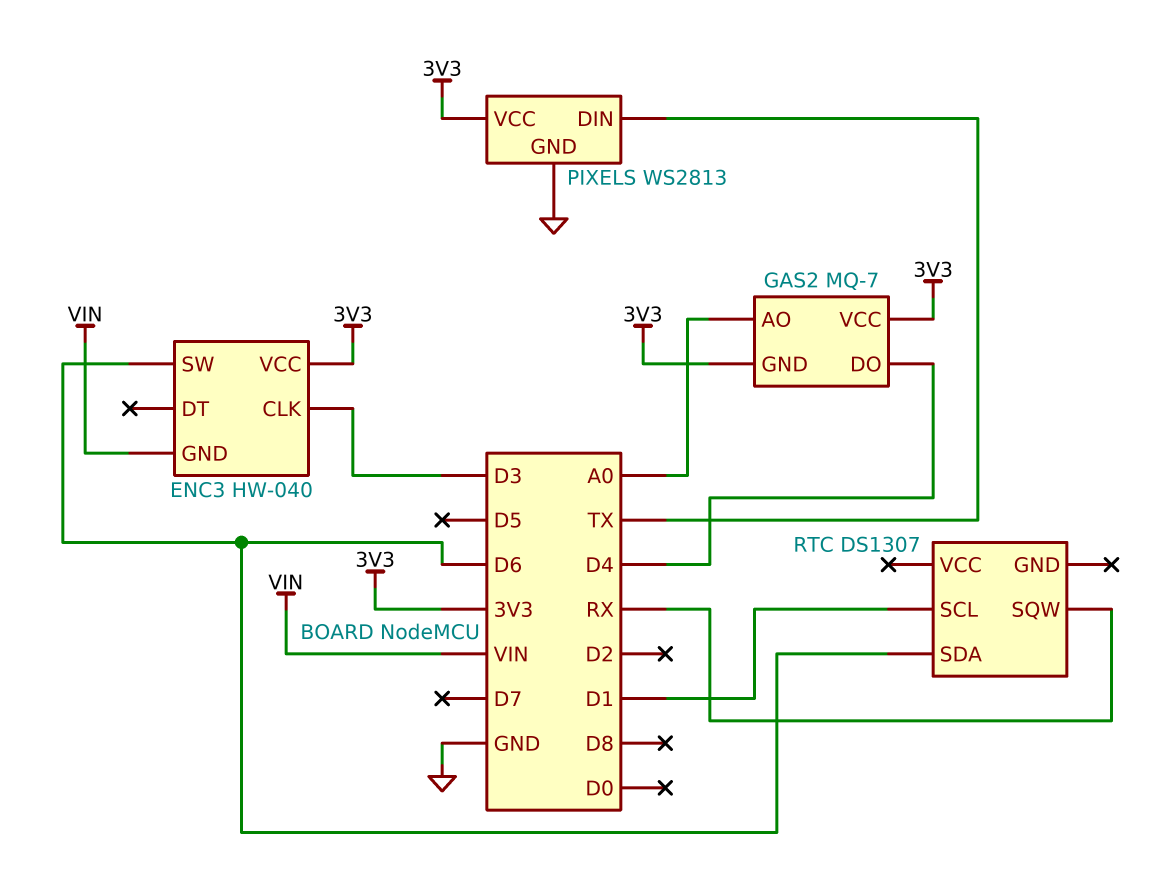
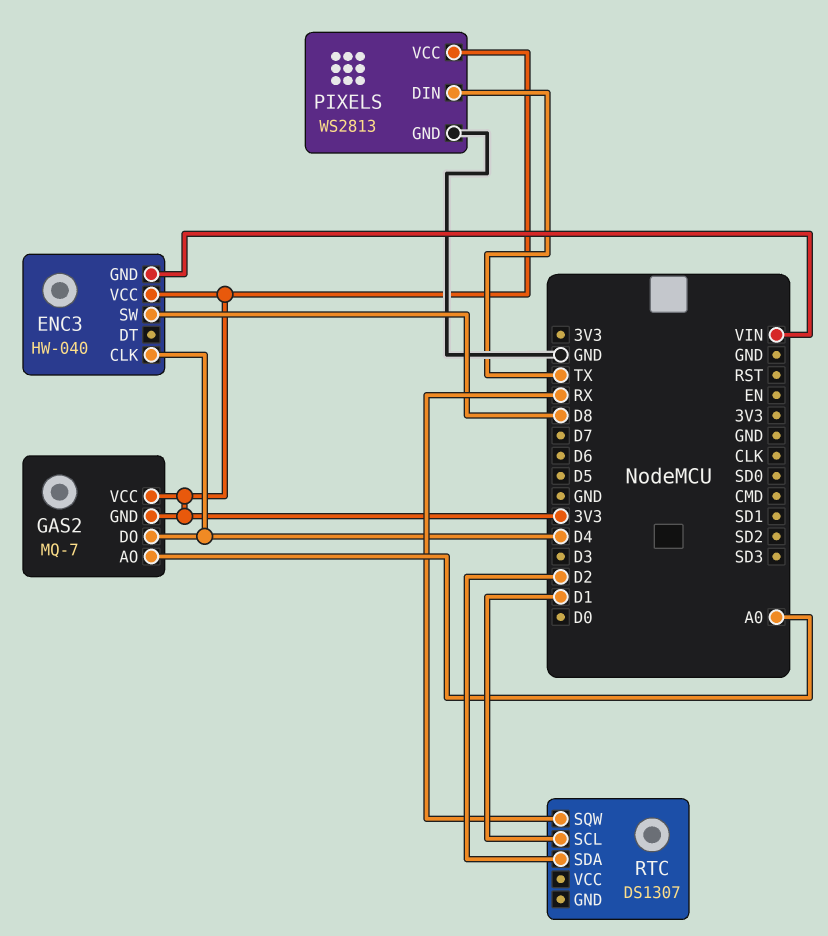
ENC3 pin CLK: D3 -> D4
ENC3 pin SW: D6 -> D8
RTC pin SDA: D6 -> D2

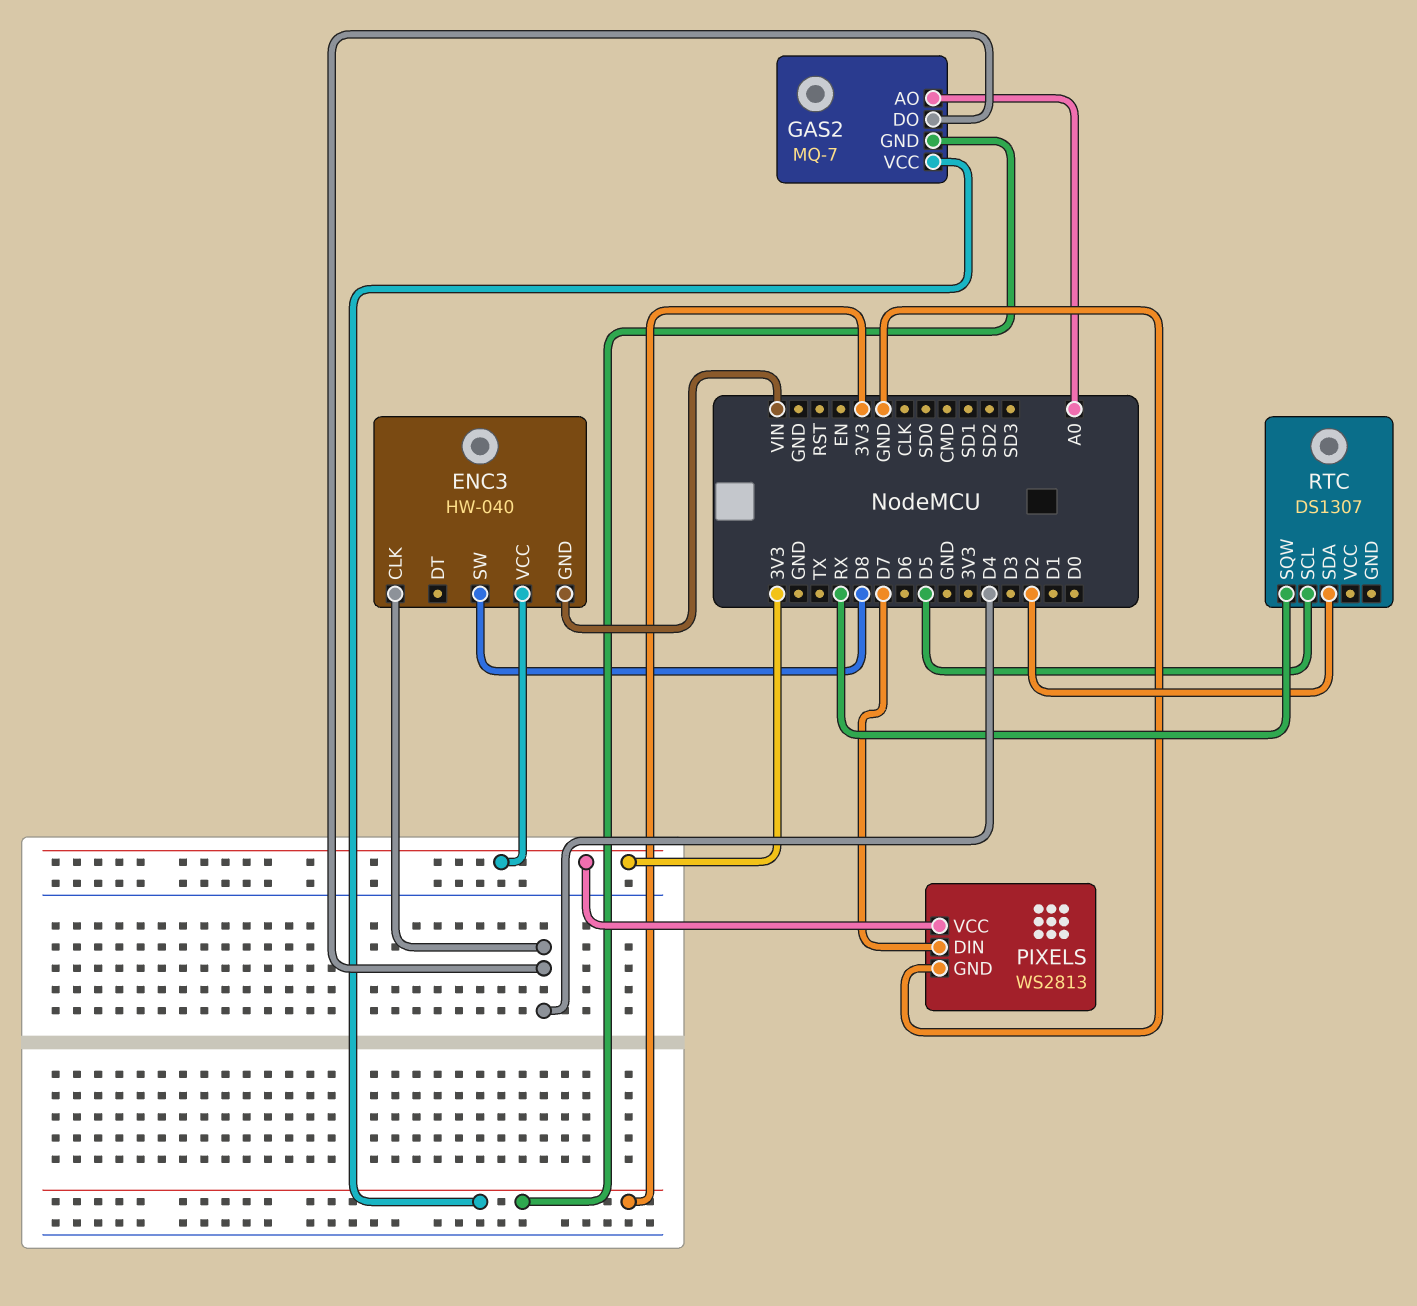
PIXELS pin DIN: TX -> D7
RTC pin SCL: D1 -> D5

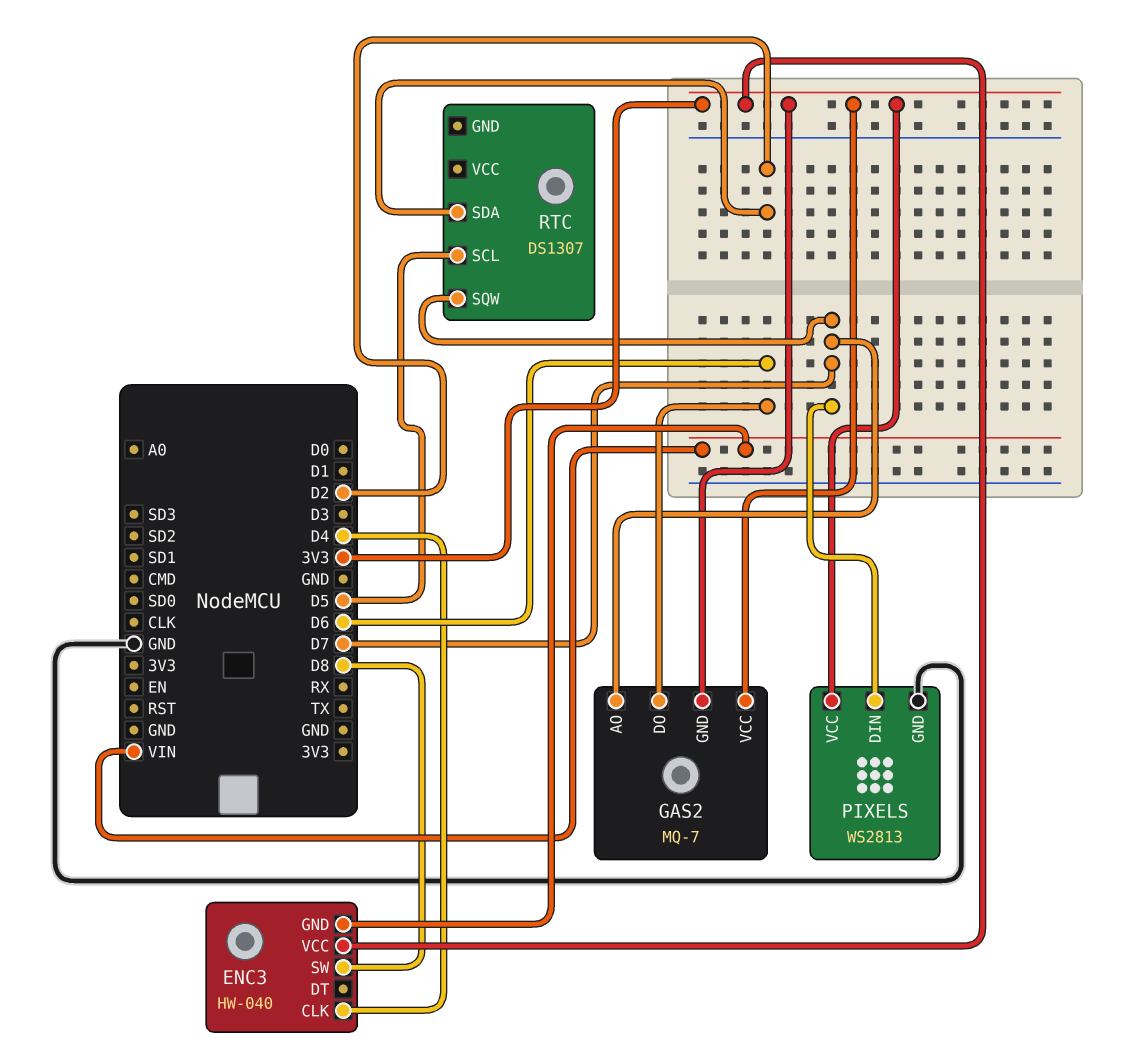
GAS2 pin AO: A0 -> D7
GAS2 pin DO: D4 -> D6
RTC pin SQW: RX -> D7

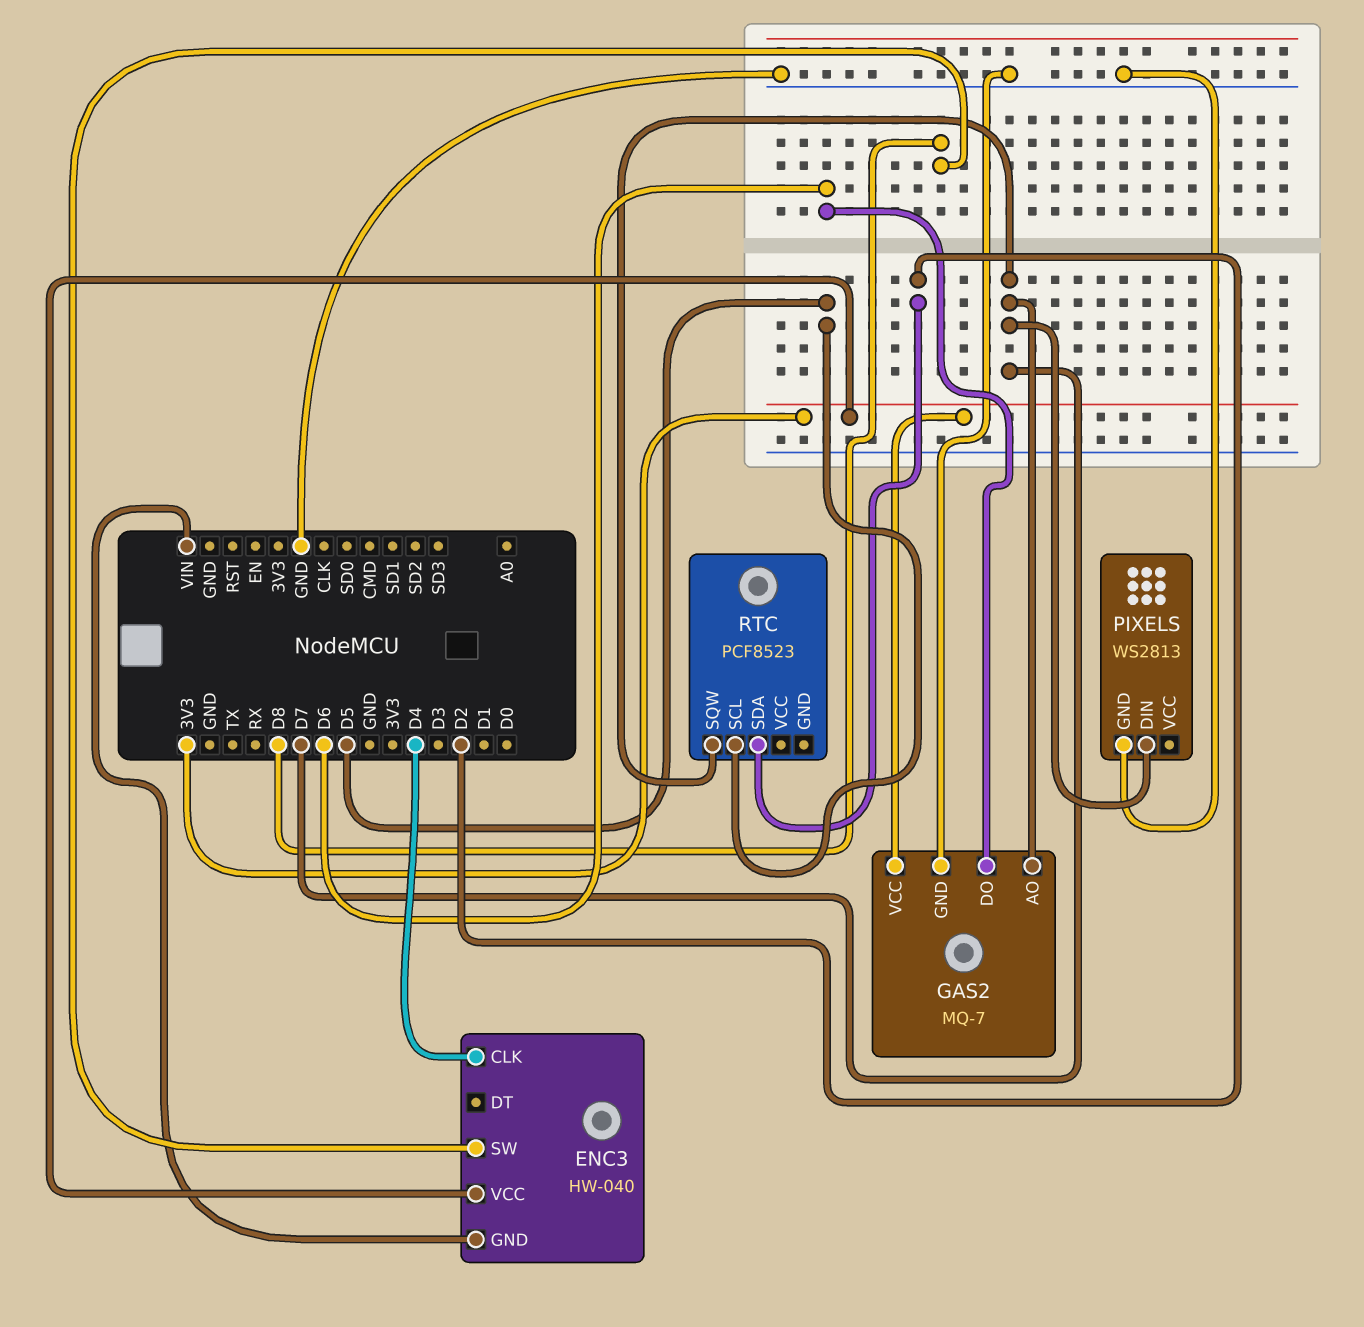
GAS2 pin GND: 3V3 -> GND
PIXELS pin VCC: 3V3 -> none
RTC: DS1307 -> PCF8523

